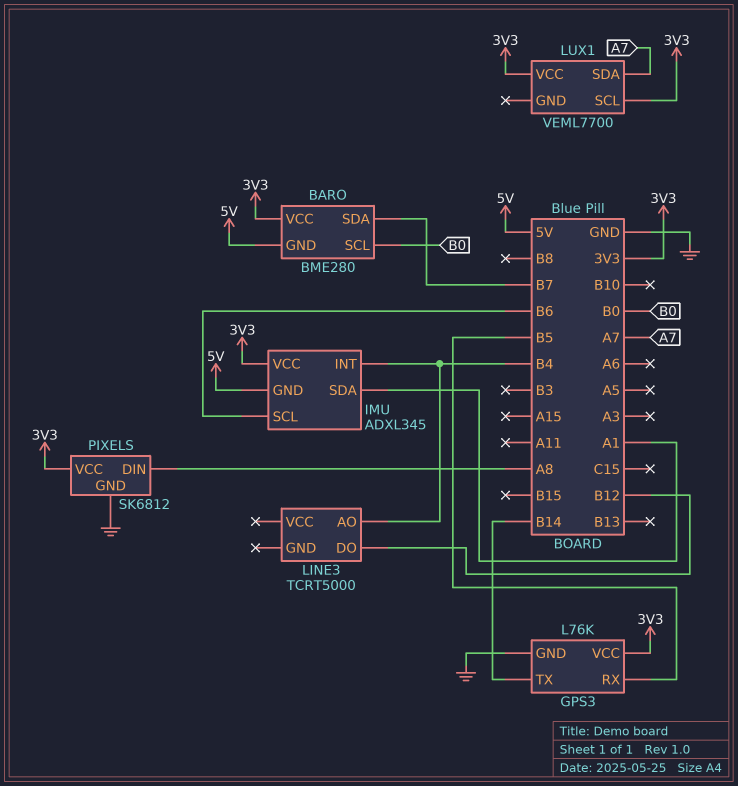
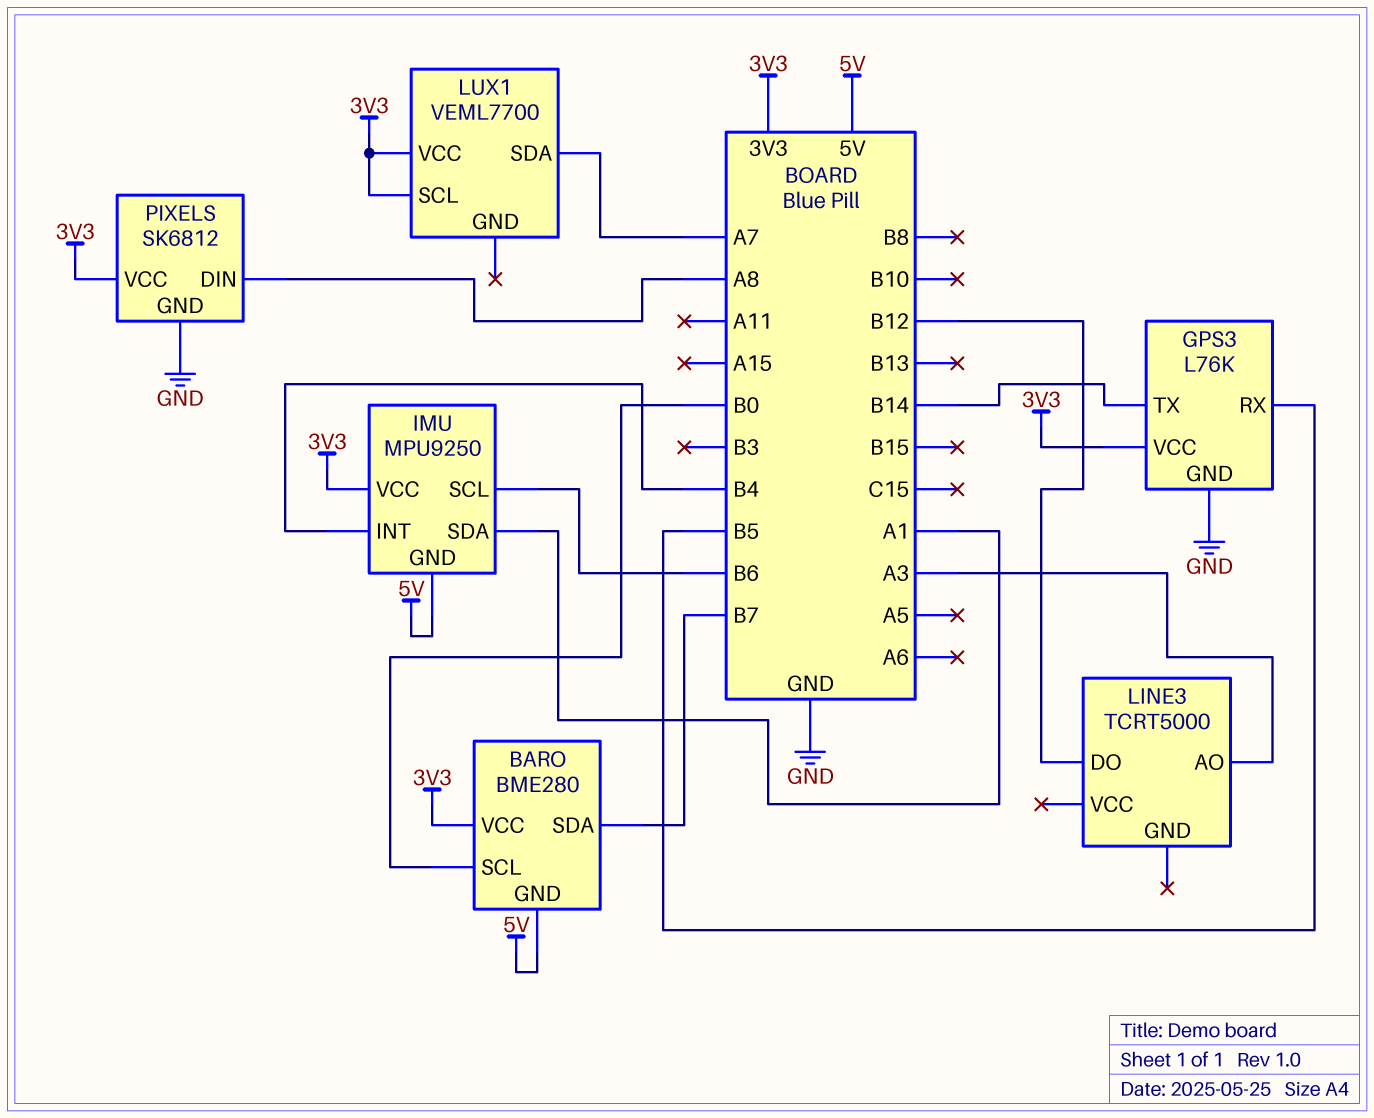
IMU: ADXL345 -> MPU9250
LINE3 pin AO: B4 -> A3

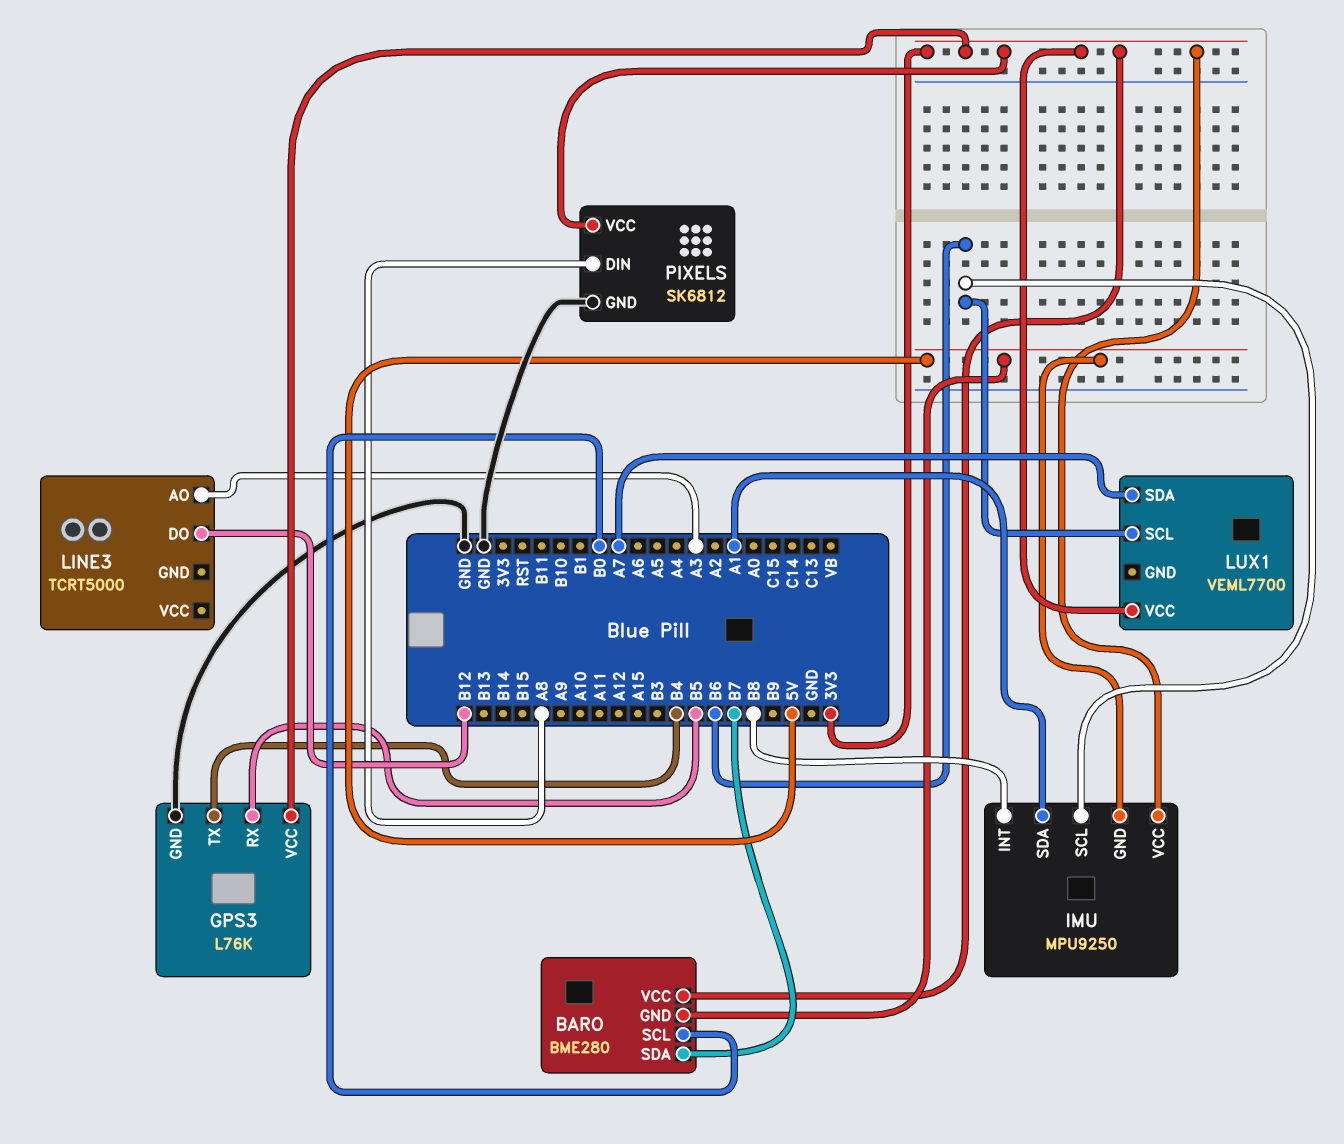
GPS3 pin TX: B14 -> B4
IMU pin INT: B4 -> B8
LUX1 pin SCL: 3V3 -> B6

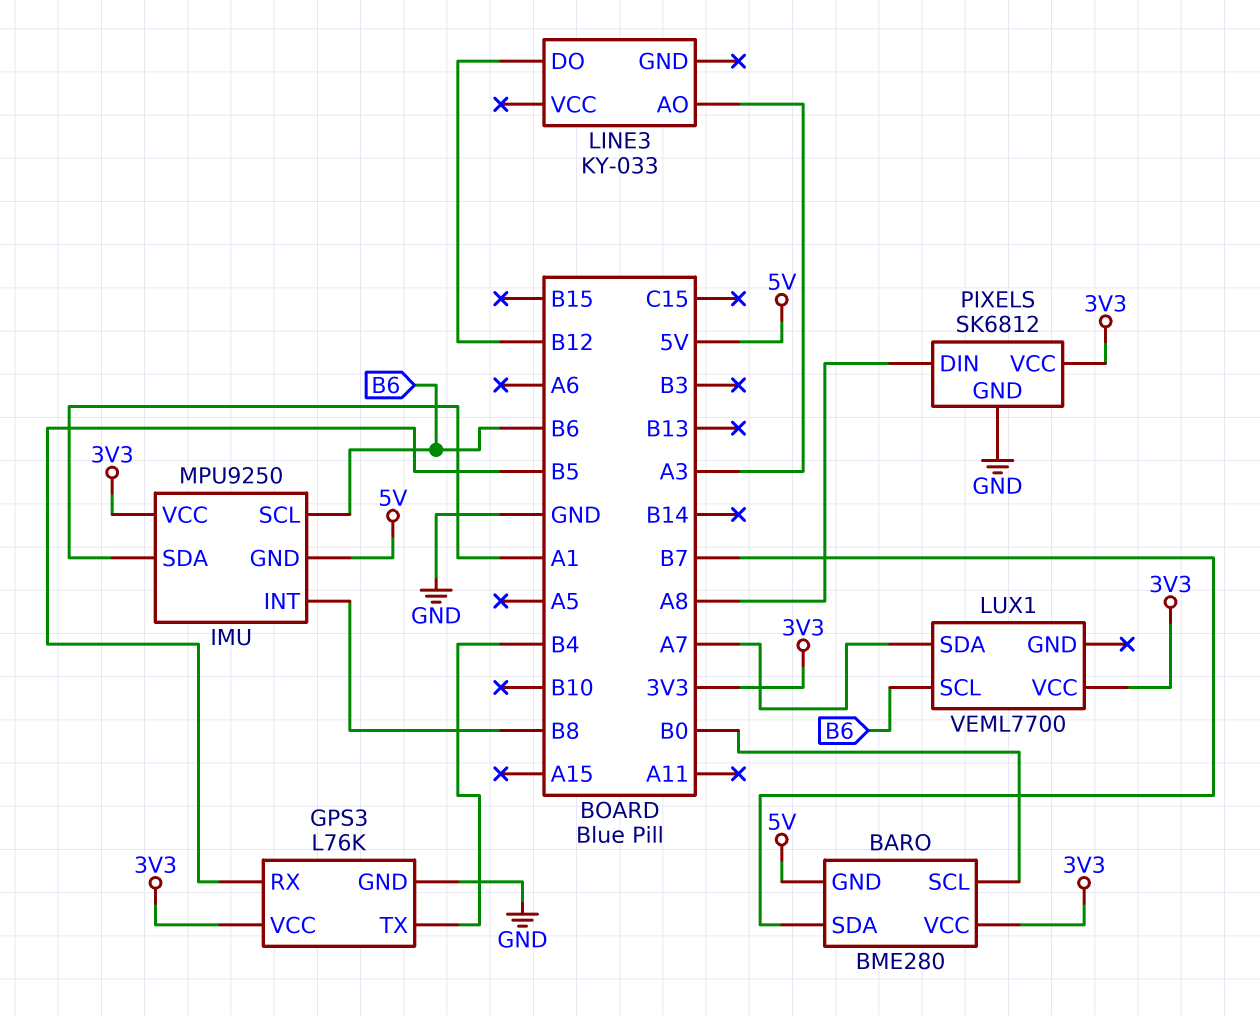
LINE3: TCRT5000 -> KY-033

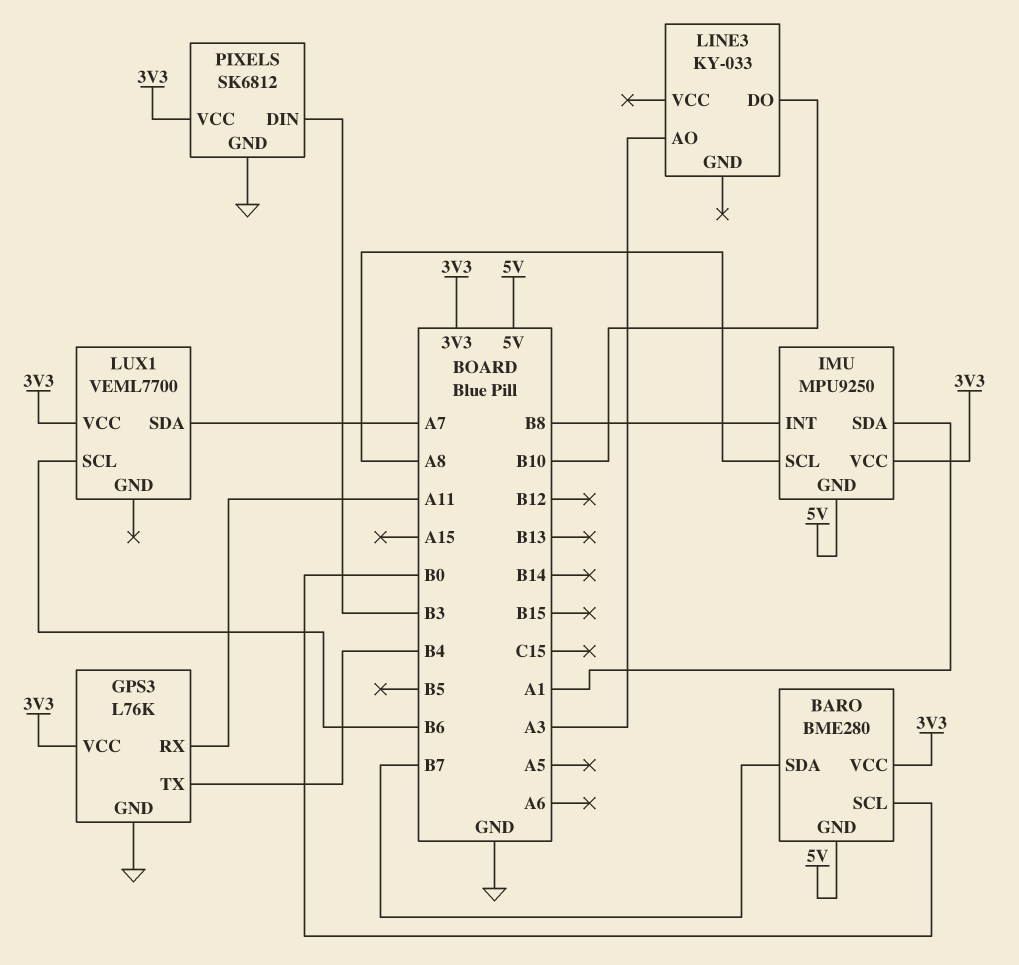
GPS3 pin RX: B5 -> A11
IMU pin SCL: B6 -> A8
LINE3 pin DO: B12 -> B10
PIXELS pin DIN: A8 -> B3

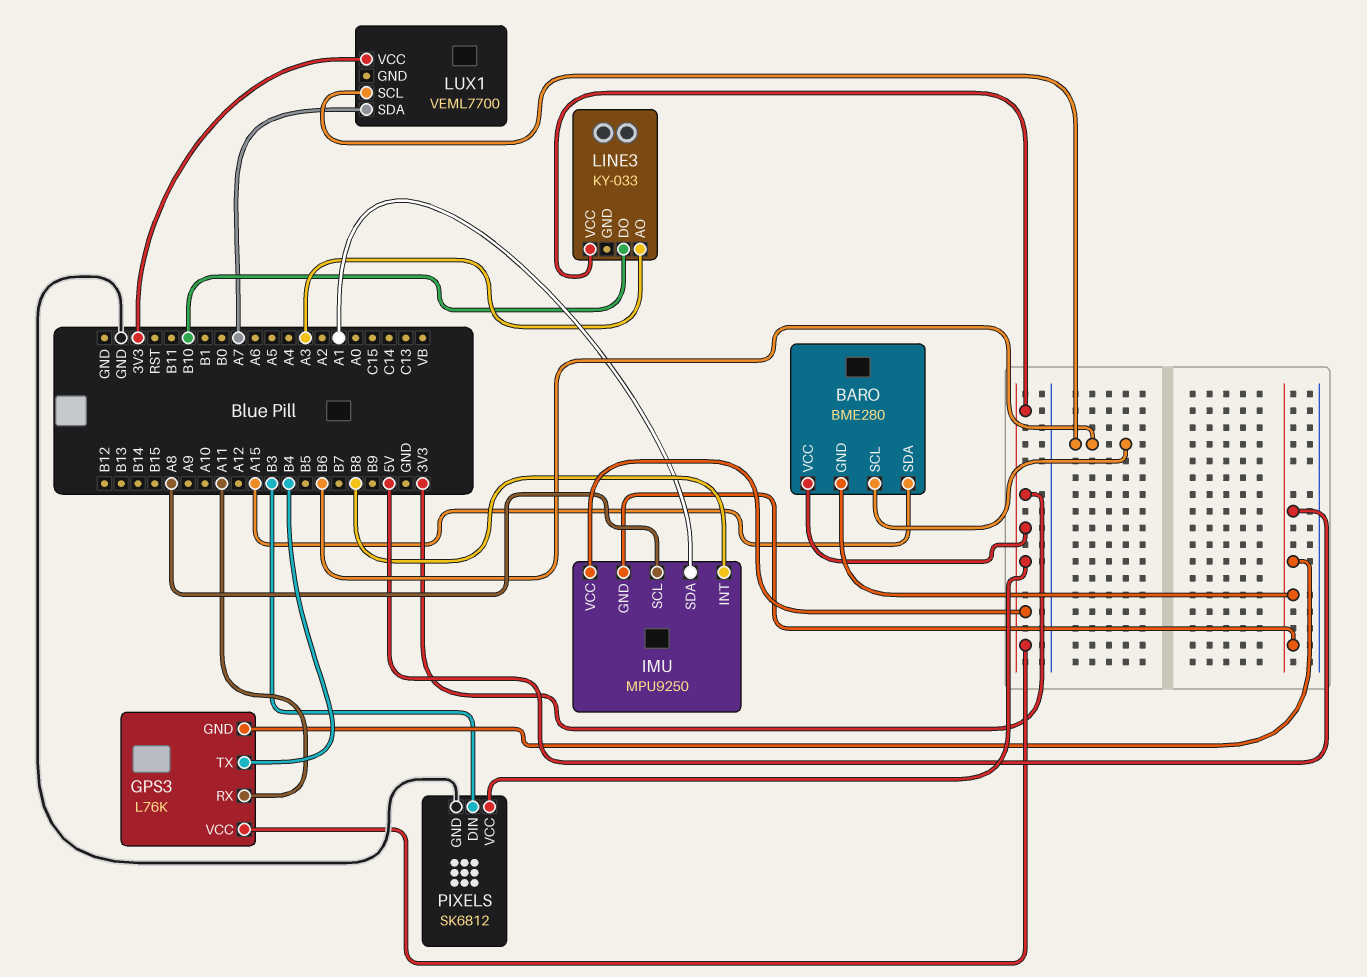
BARO pin SCL: B0 -> B6
BARO pin SDA: B7 -> A15
GPS3 pin GND: GND -> 5V
LINE3 pin VCC: none -> 3V3

